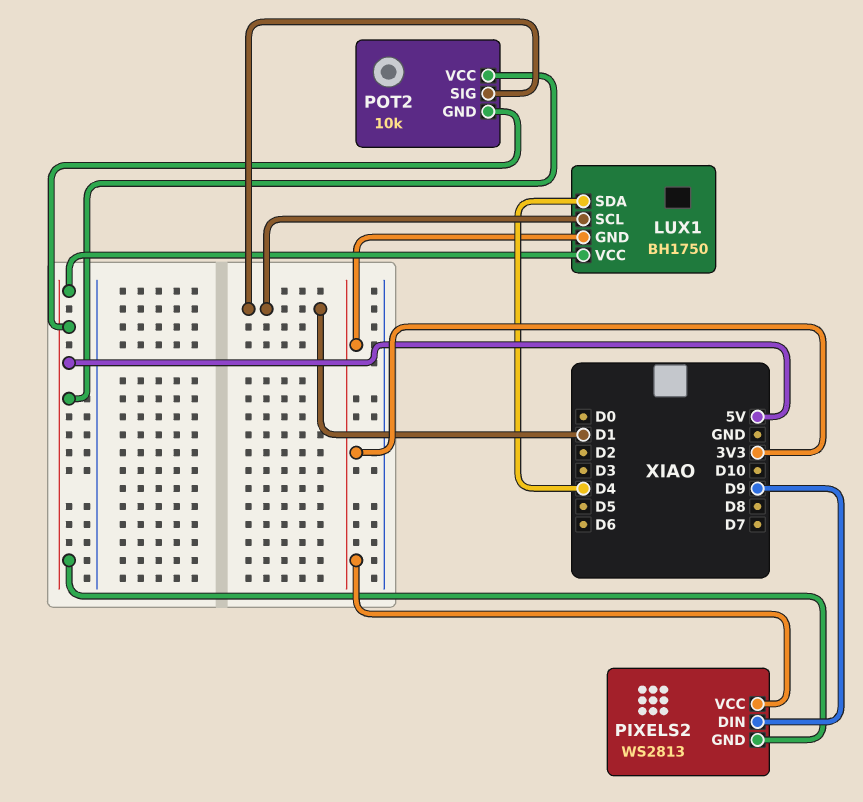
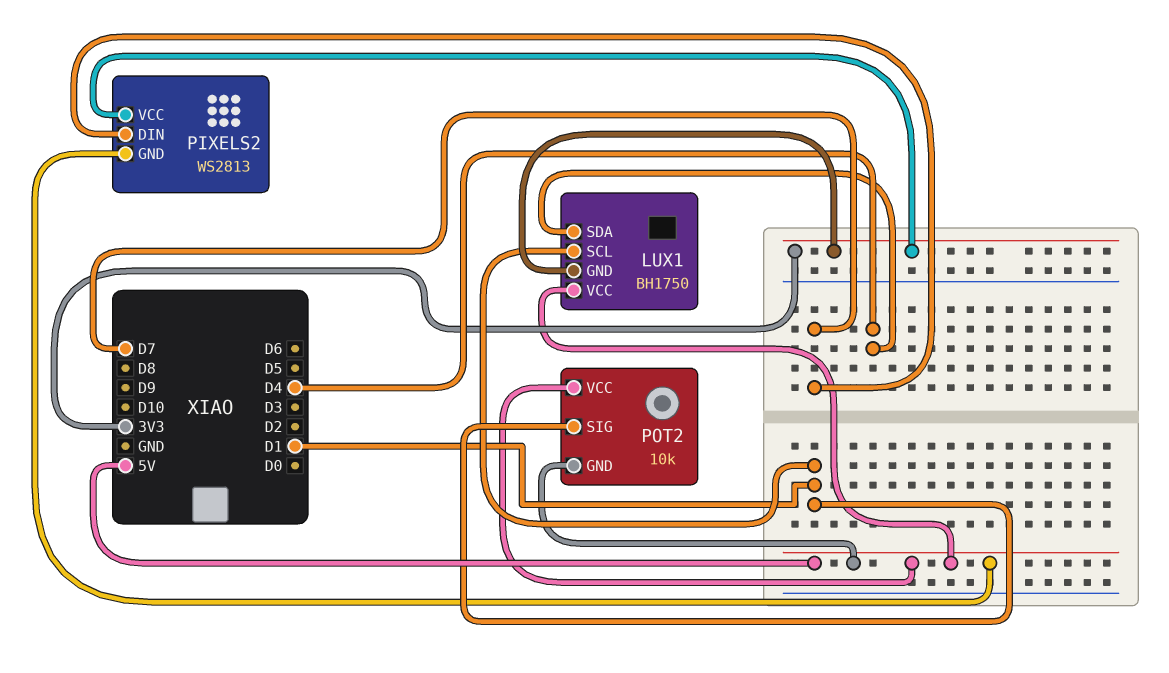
PIXELS2 pin DIN: D9 -> D7

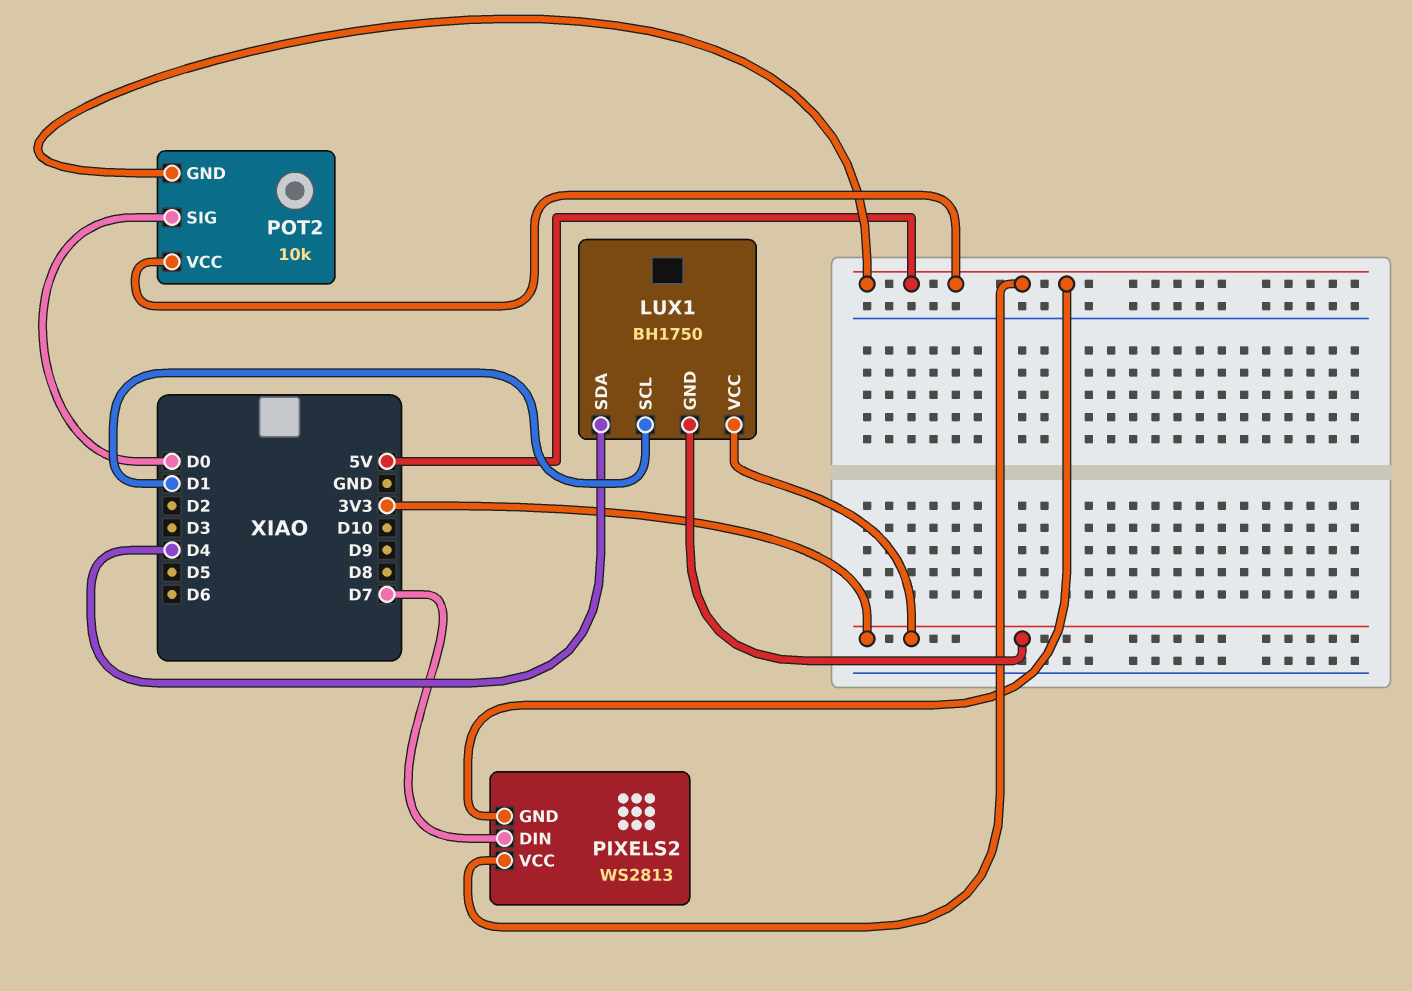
LUX1 pin VCC: 5V -> 3V3
PIXELS2 pin VCC: 3V3 -> 5V
POT2 pin SIG: D1 -> D0

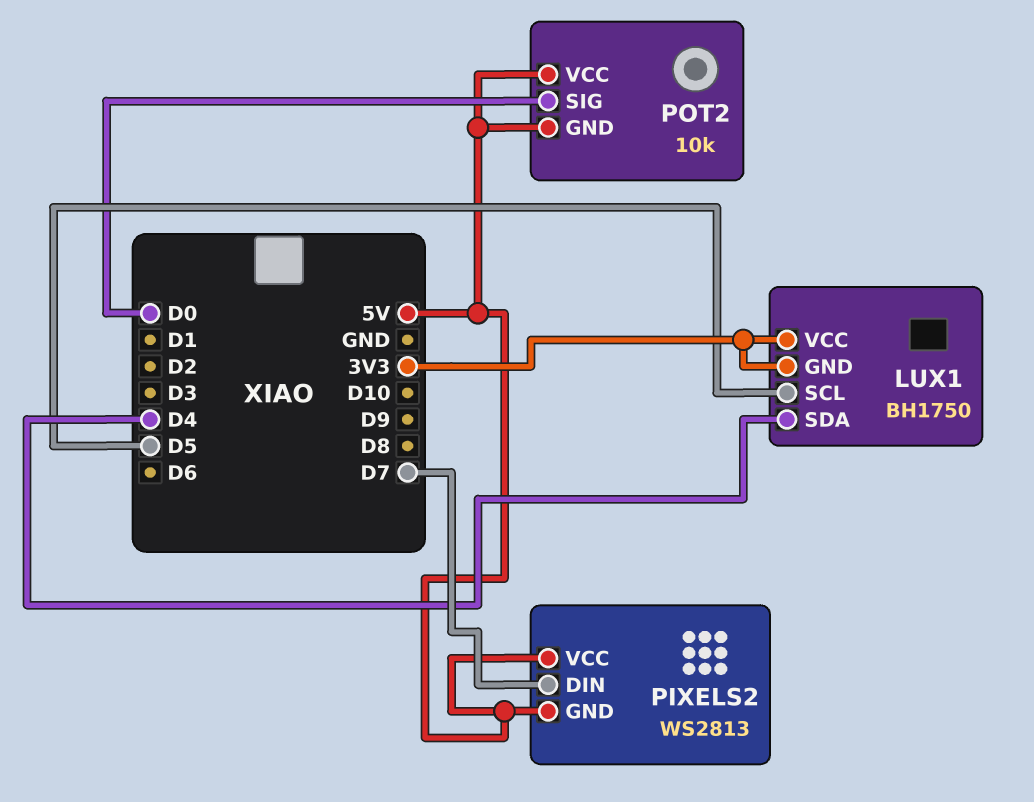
LUX1 pin SCL: D1 -> D5

